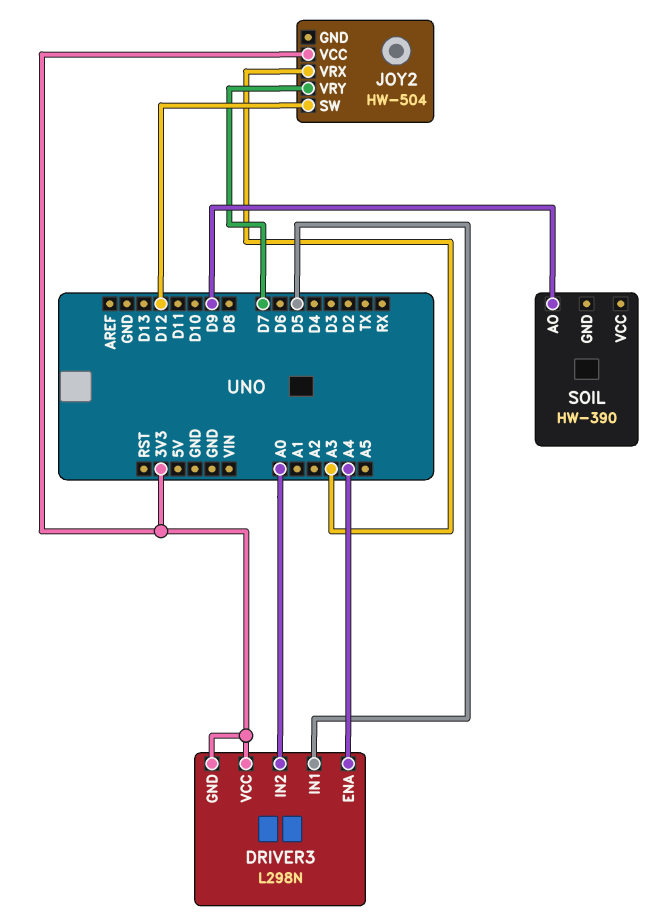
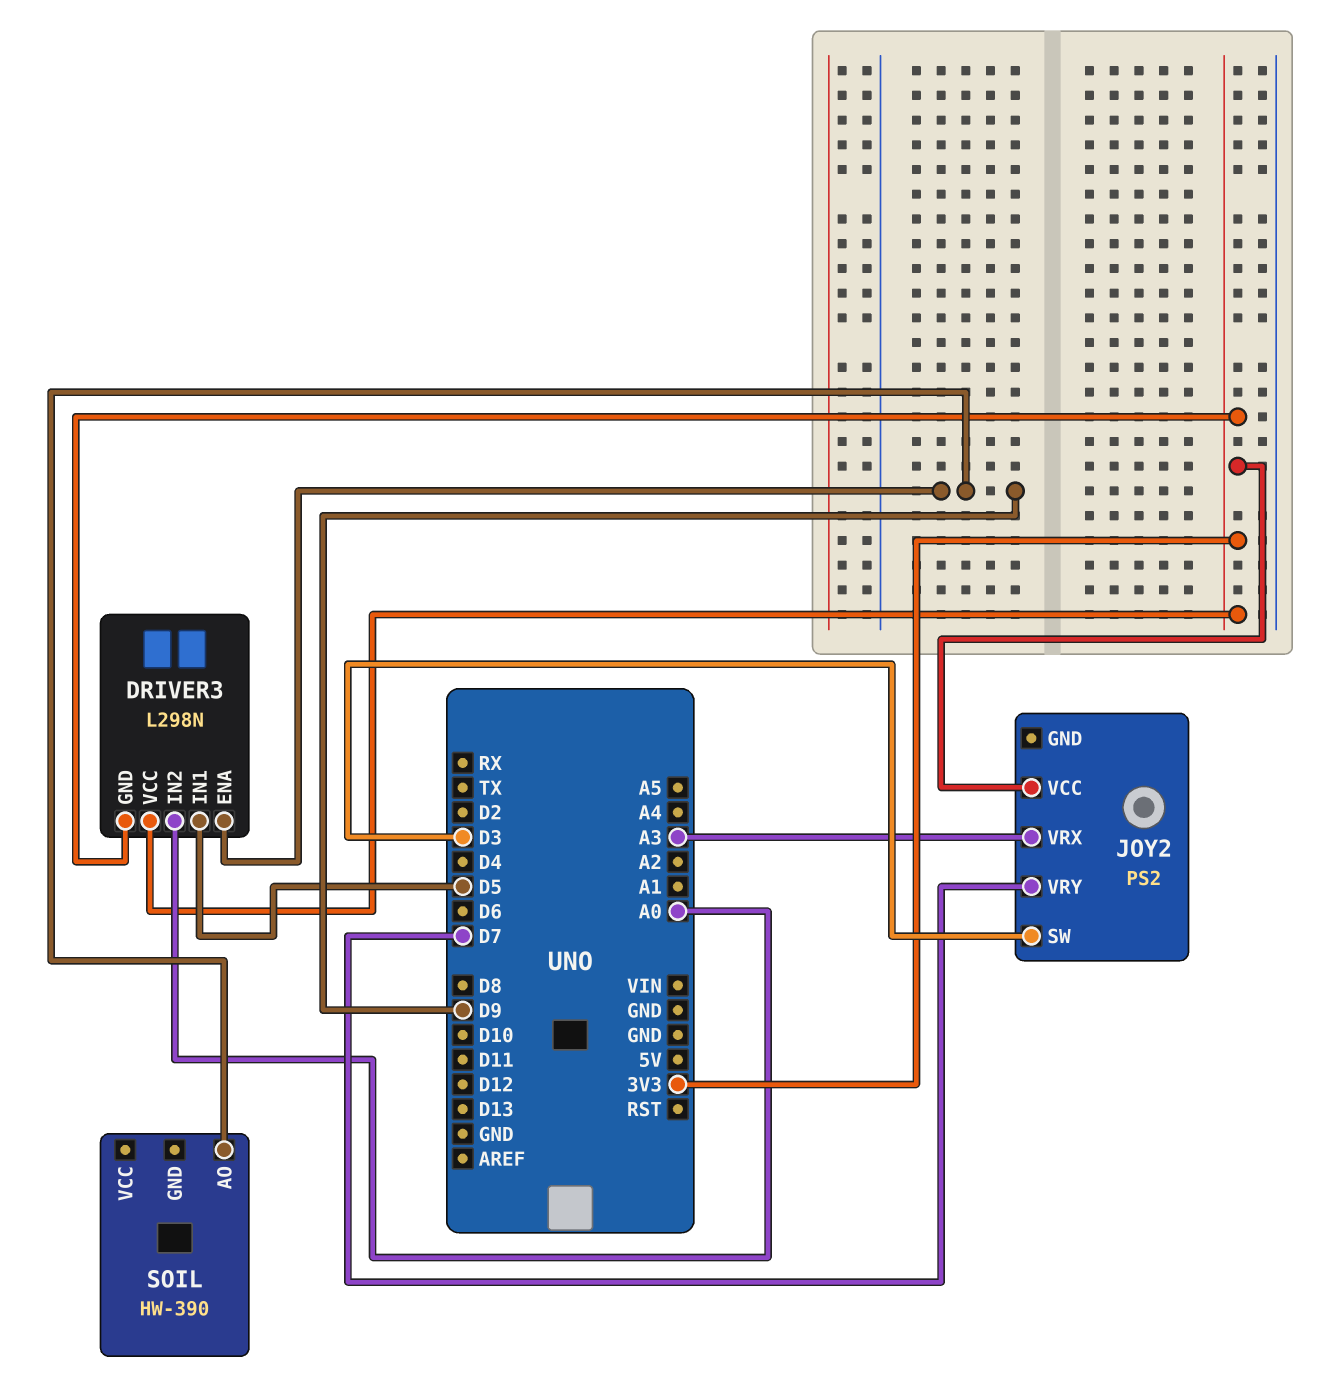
DRIVER3 pin ENA: A4 -> D9
JOY2: HW-504 -> PS2
JOY2 pin SW: D12 -> D3

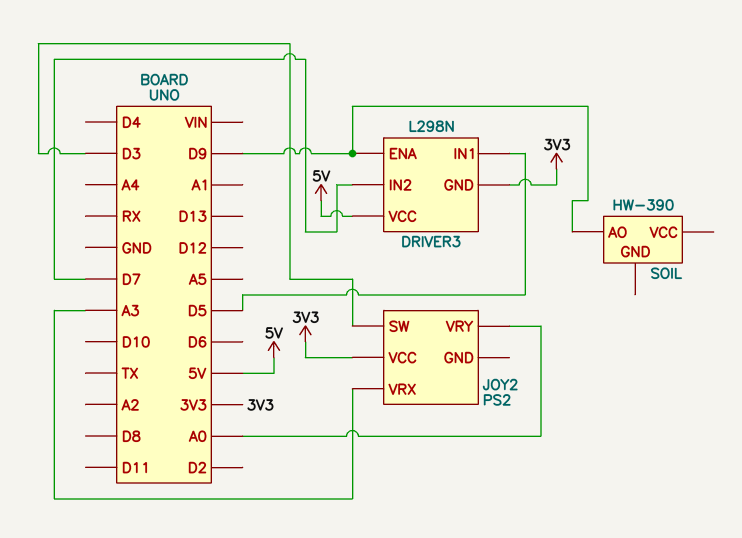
DRIVER3 pin IN2: A0 -> D7
DRIVER3 pin VCC: 3V3 -> 5V
JOY2 pin VRY: D7 -> A0

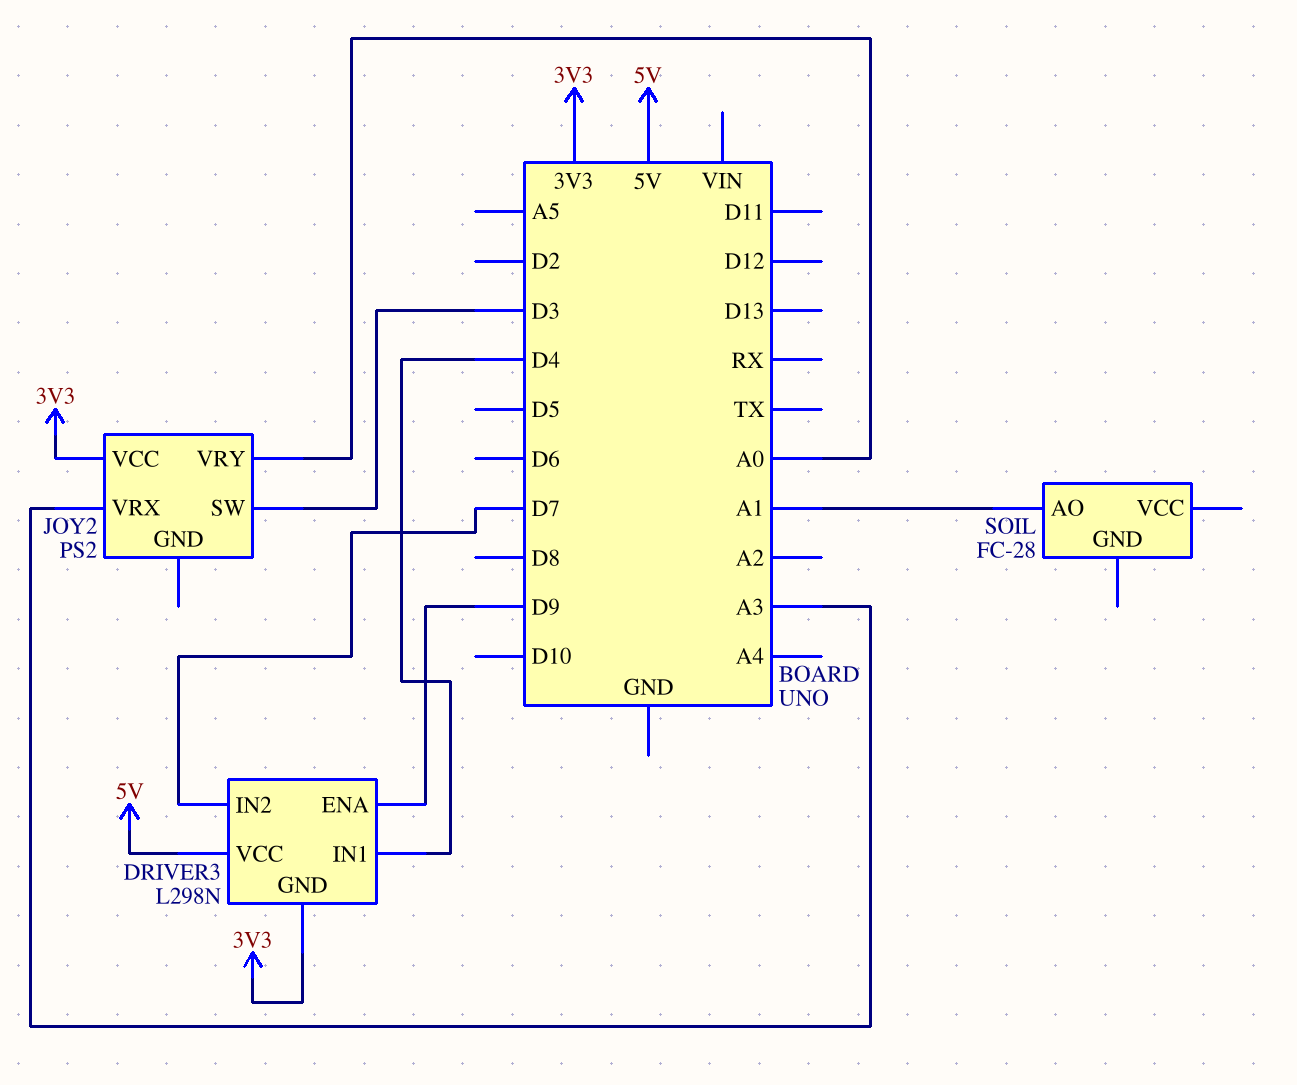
DRIVER3 pin IN1: D5 -> D4
SOIL: HW-390 -> FC-28
SOIL pin AO: D9 -> A1

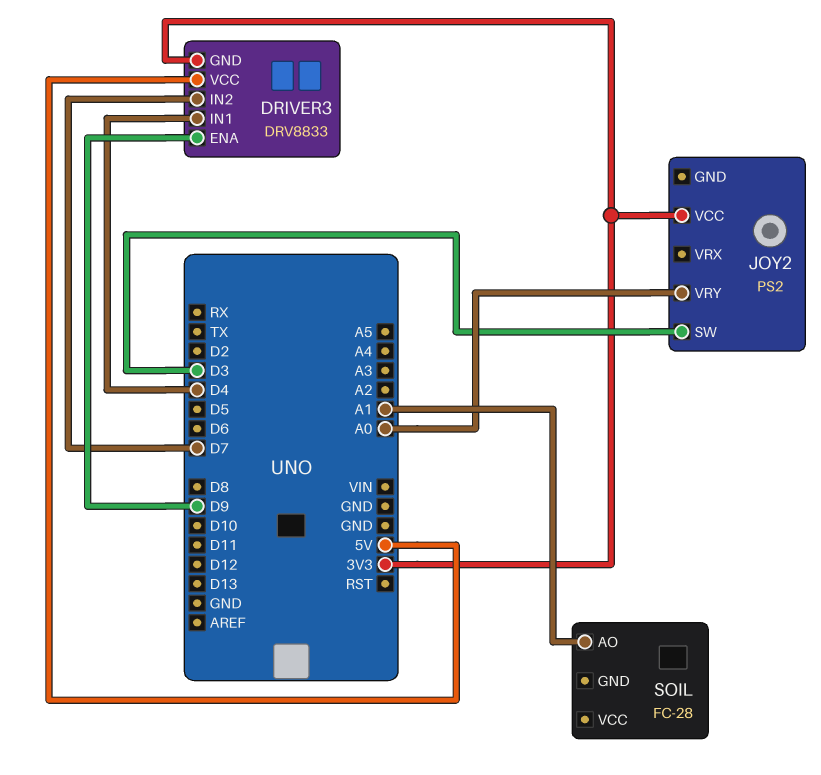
DRIVER3: L298N -> DRV8833
JOY2 pin VRX: A3 -> none

